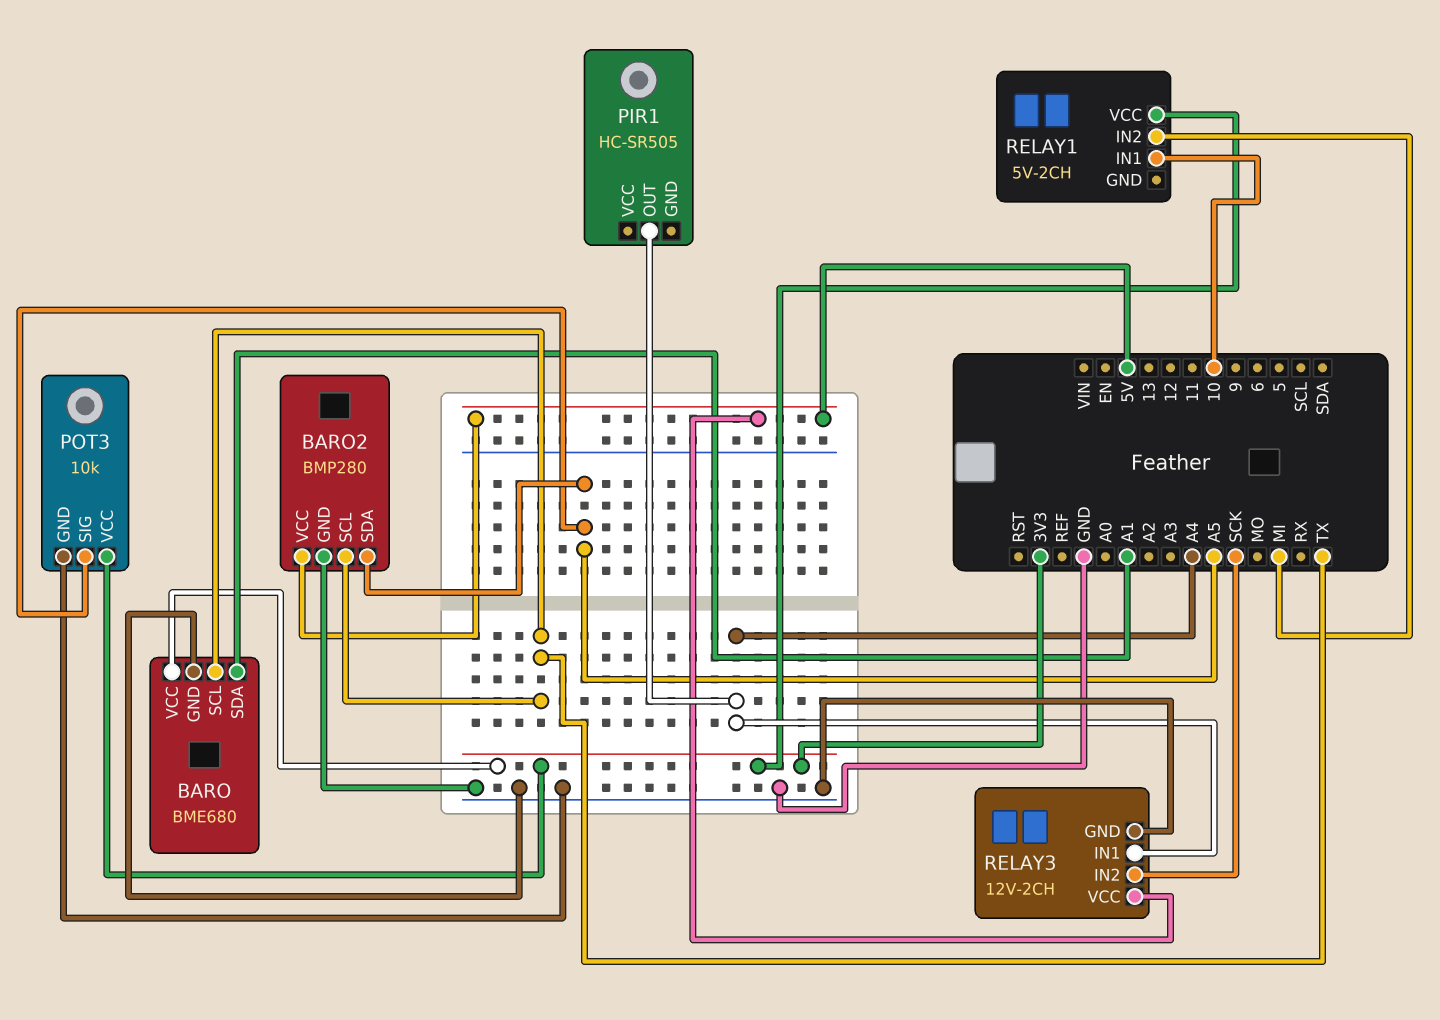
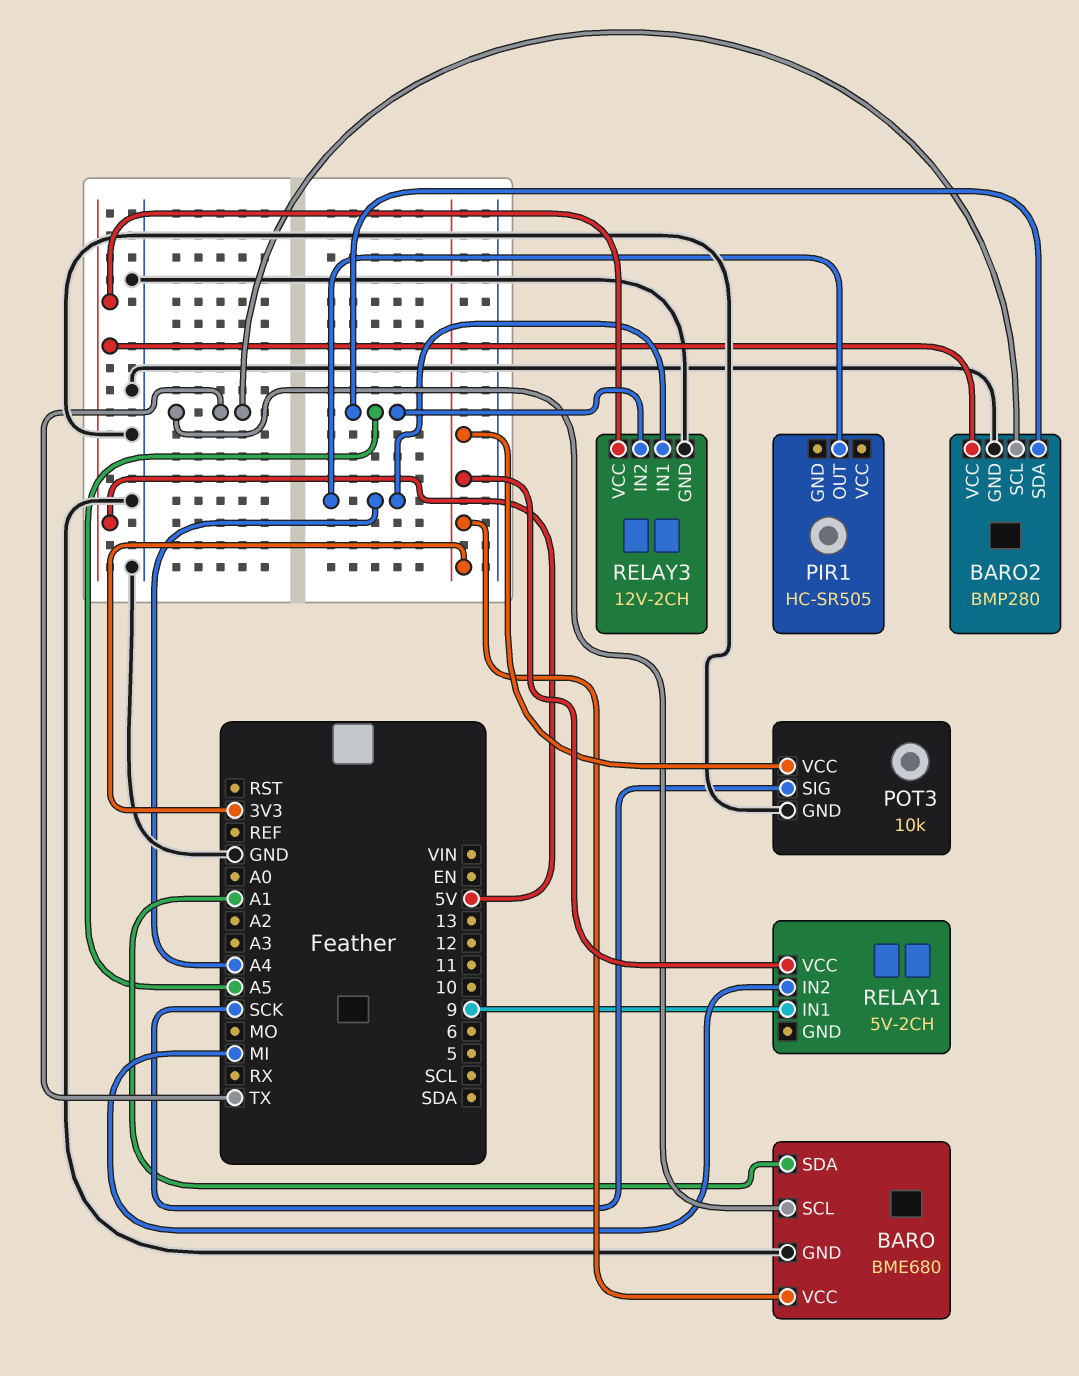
POT3 pin SIG: A5 -> SCK
RELAY1 pin IN1: 10 -> 9
RELAY3 pin IN2: SCK -> A5

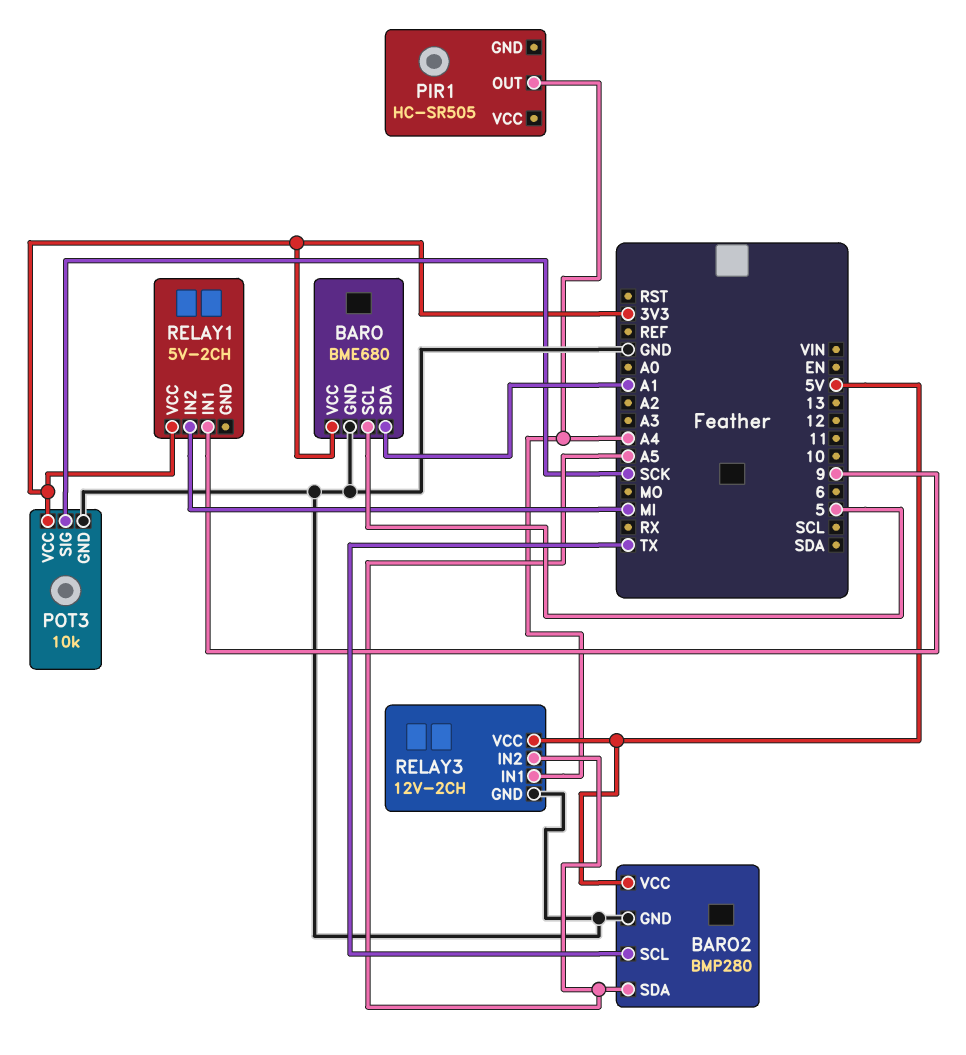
BARO pin SCL: TX -> 5

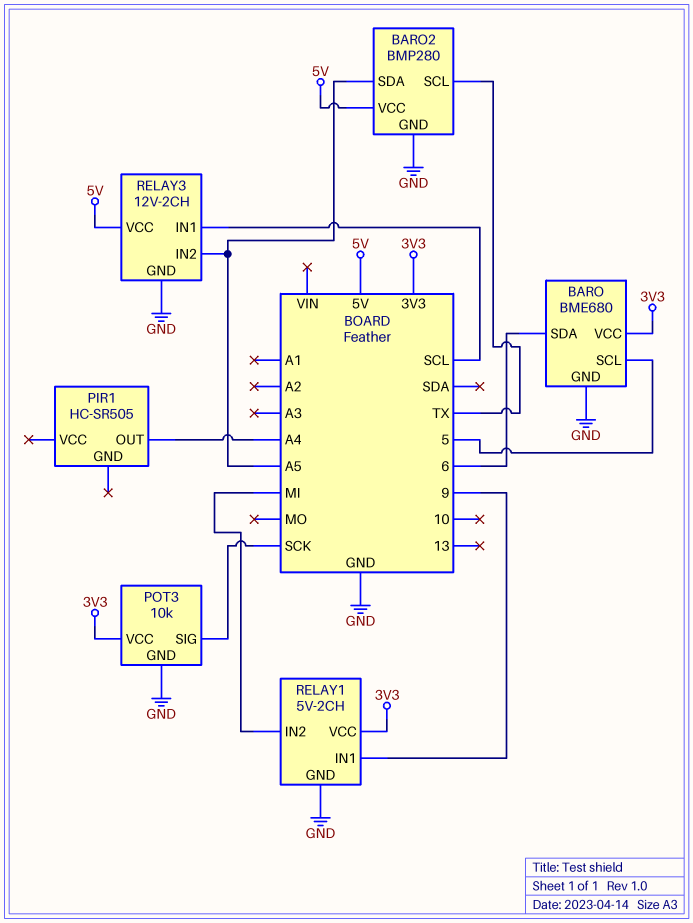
BARO pin SDA: A1 -> 6
RELAY1 pin GND: none -> GND
RELAY3 pin IN1: A4 -> SCL

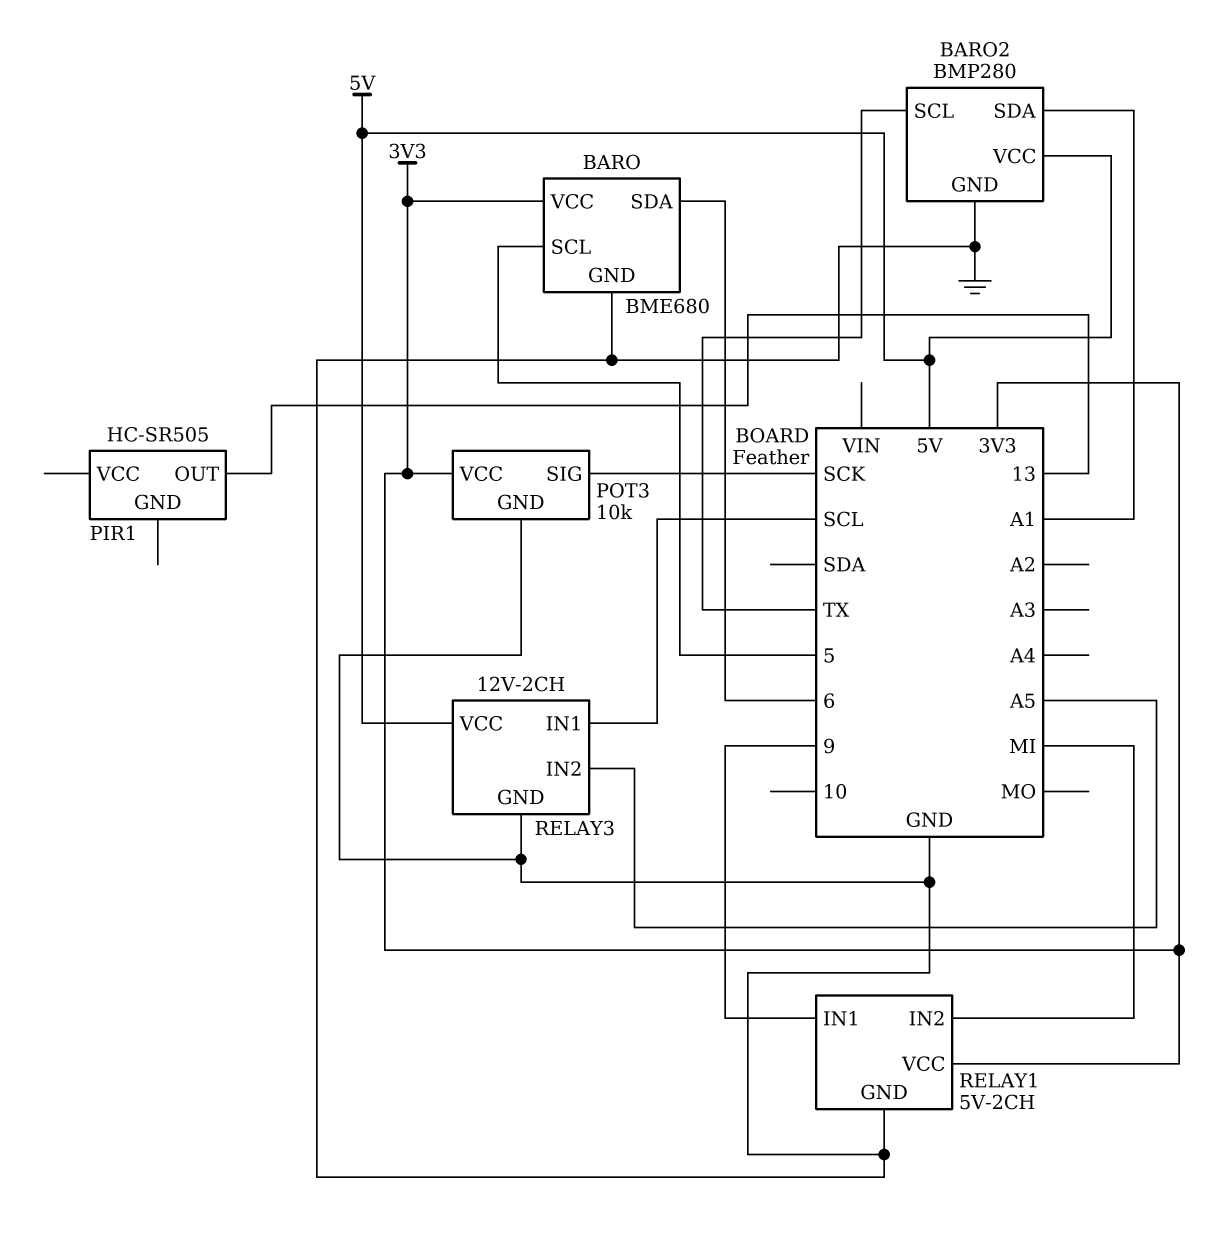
BARO2 pin SDA: A5 -> A1
PIR1 pin OUT: A4 -> 13

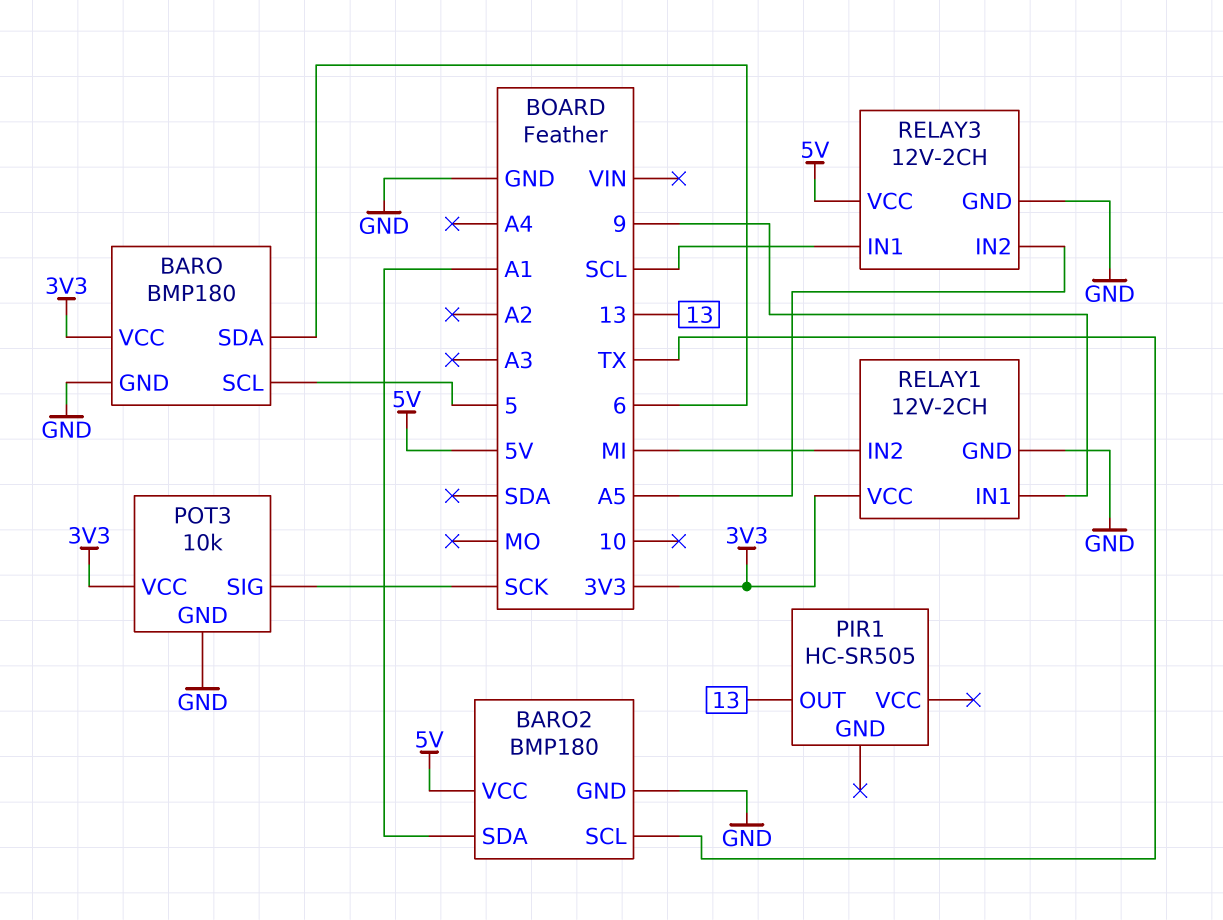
BARO: BME680 -> BMP180
BARO2: BMP280 -> BMP180
RELAY1: 5V-2CH -> 12V-2CH

